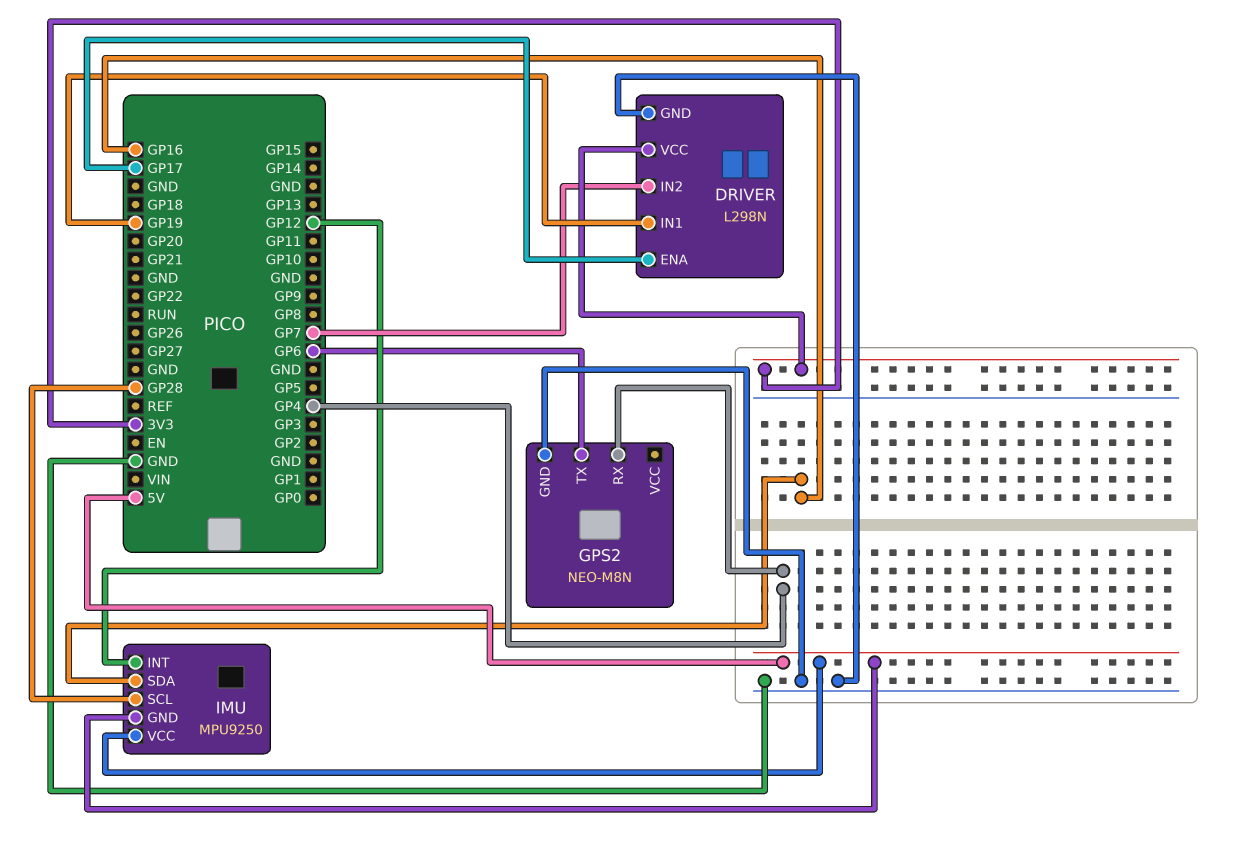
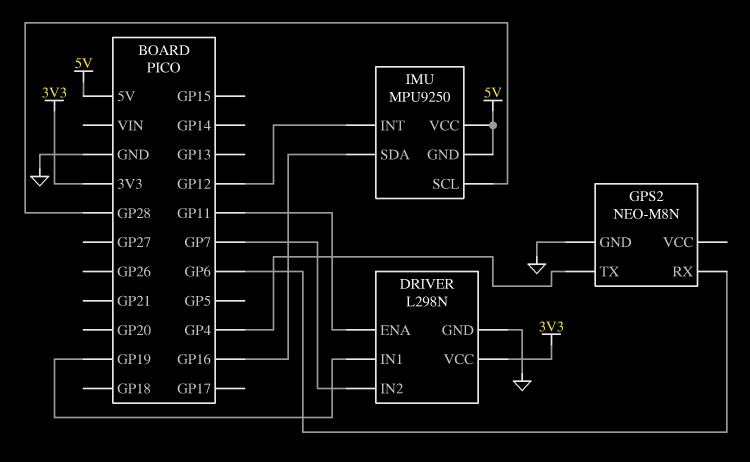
DRIVER pin ENA: GP17 -> GP11
GPS2 pin RX: GP4 -> GP6
GPS2 pin TX: GP6 -> GP4

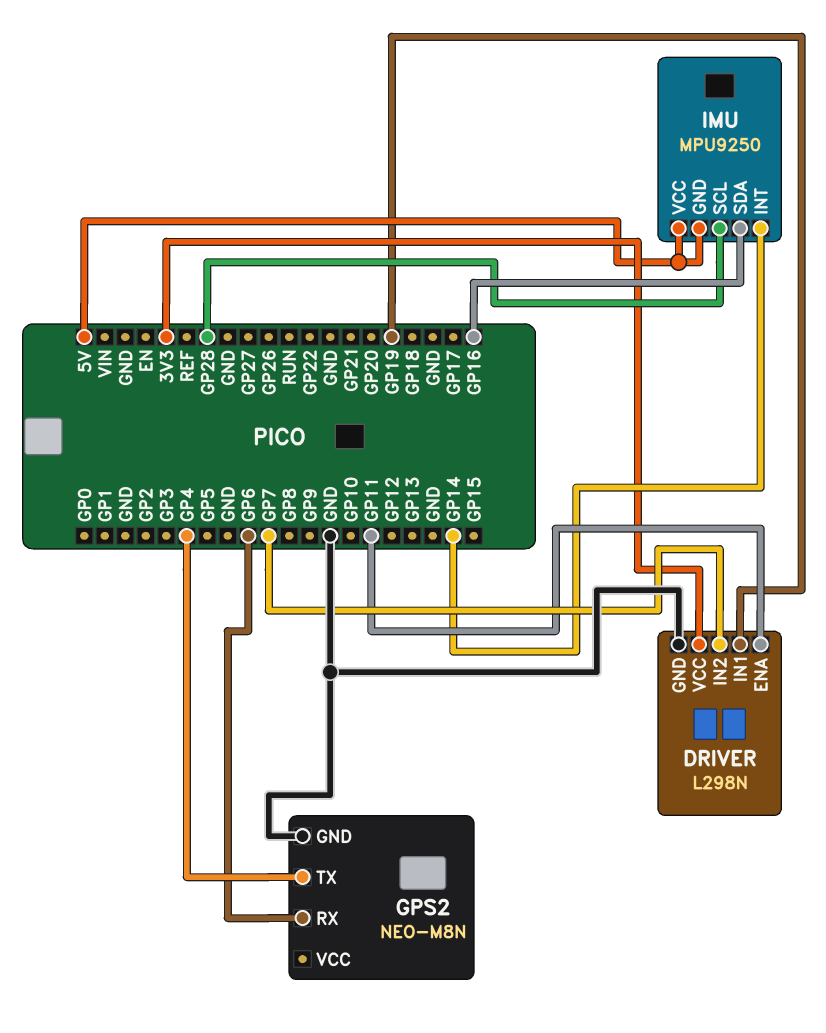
IMU pin INT: GP12 -> GP14

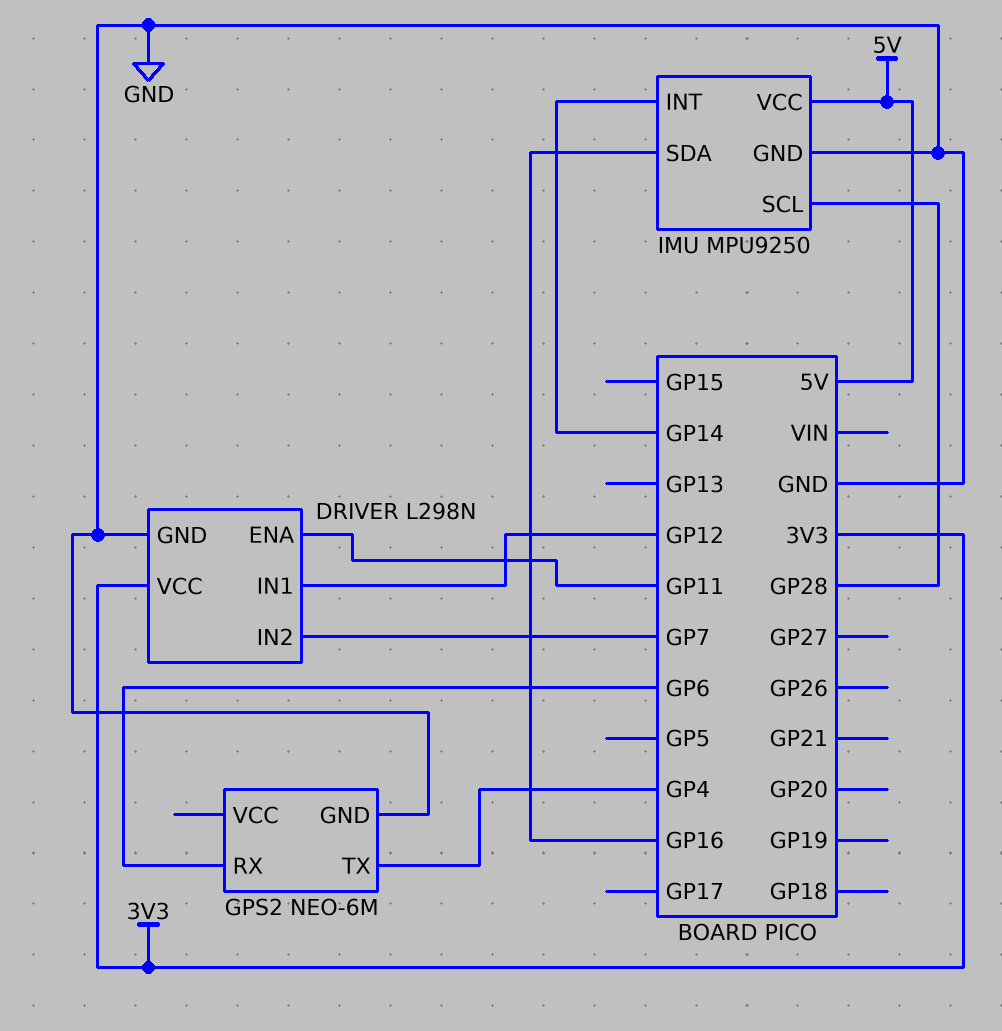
DRIVER pin IN1: GP19 -> GP12
GPS2: NEO-M8N -> NEO-6M
IMU pin GND: 5V -> GND

